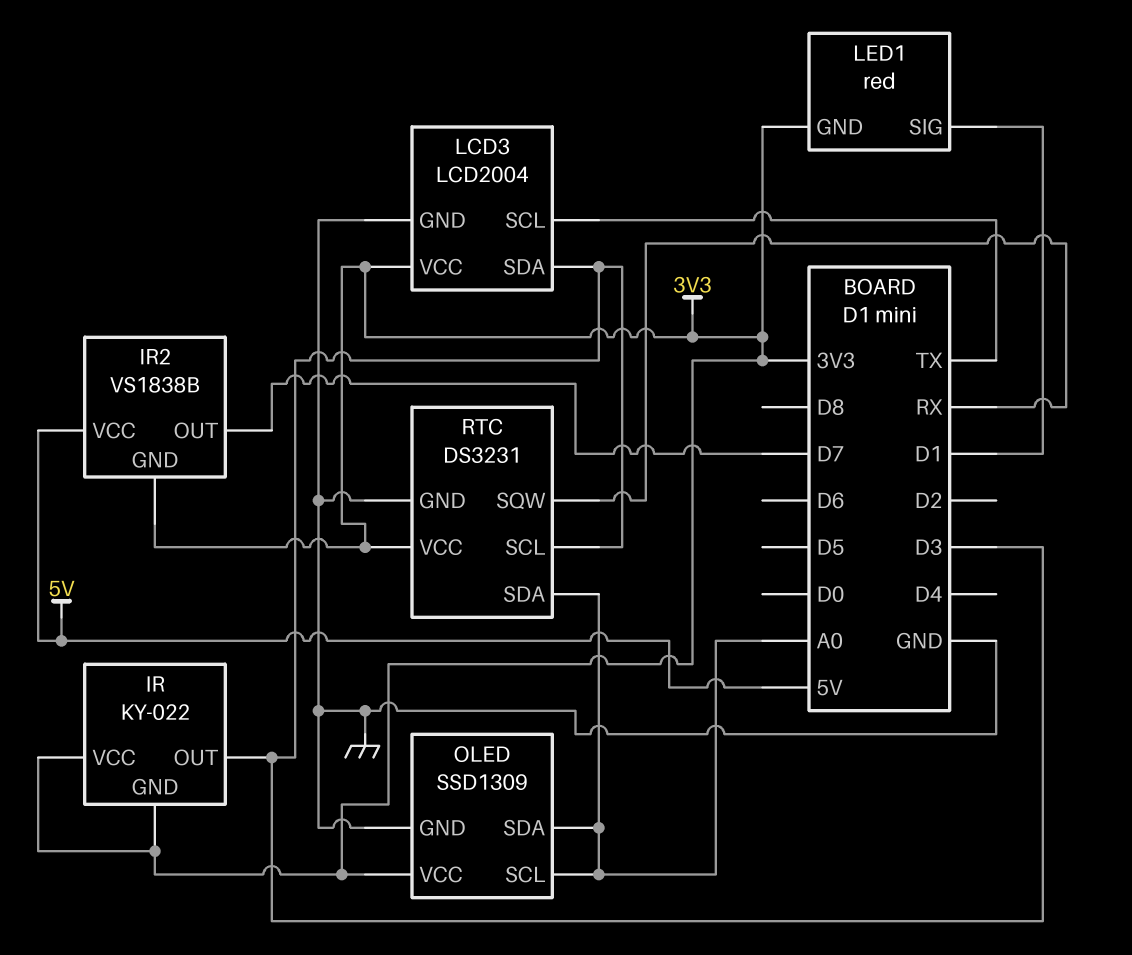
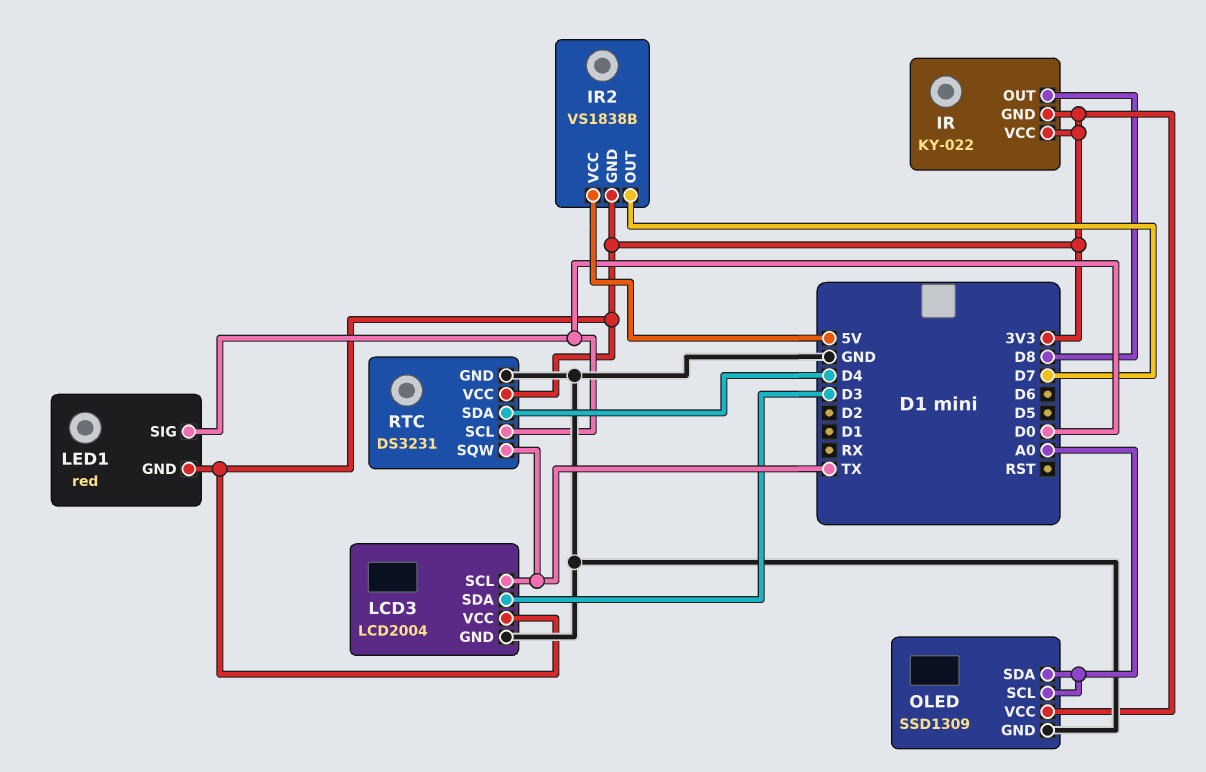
IR pin OUT: D3 -> D8
LED1 pin SIG: D1 -> D0
RTC pin SCL: D3 -> D0
RTC pin SDA: A0 -> D4
RTC pin SQW: RX -> TX

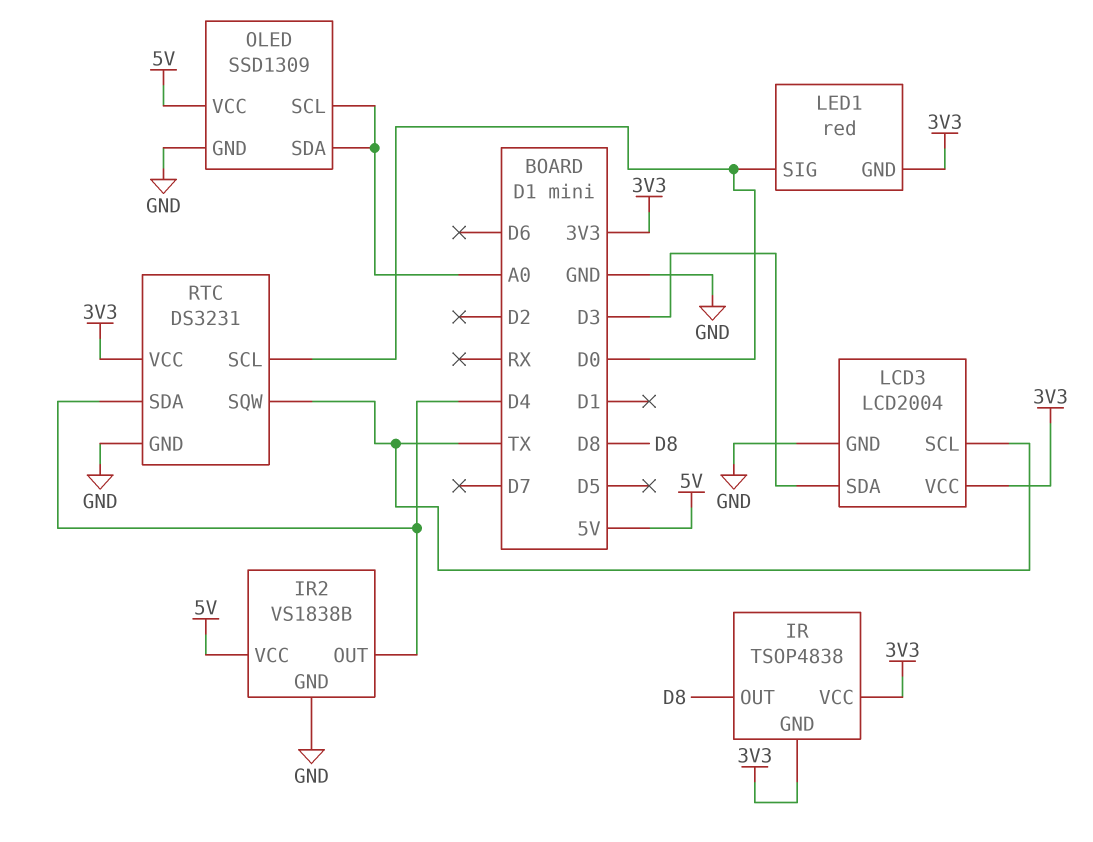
IR: KY-022 -> TSOP4838
IR2 pin GND: 3V3 -> GND
IR2 pin OUT: D7 -> D4
OLED pin VCC: 3V3 -> 5V

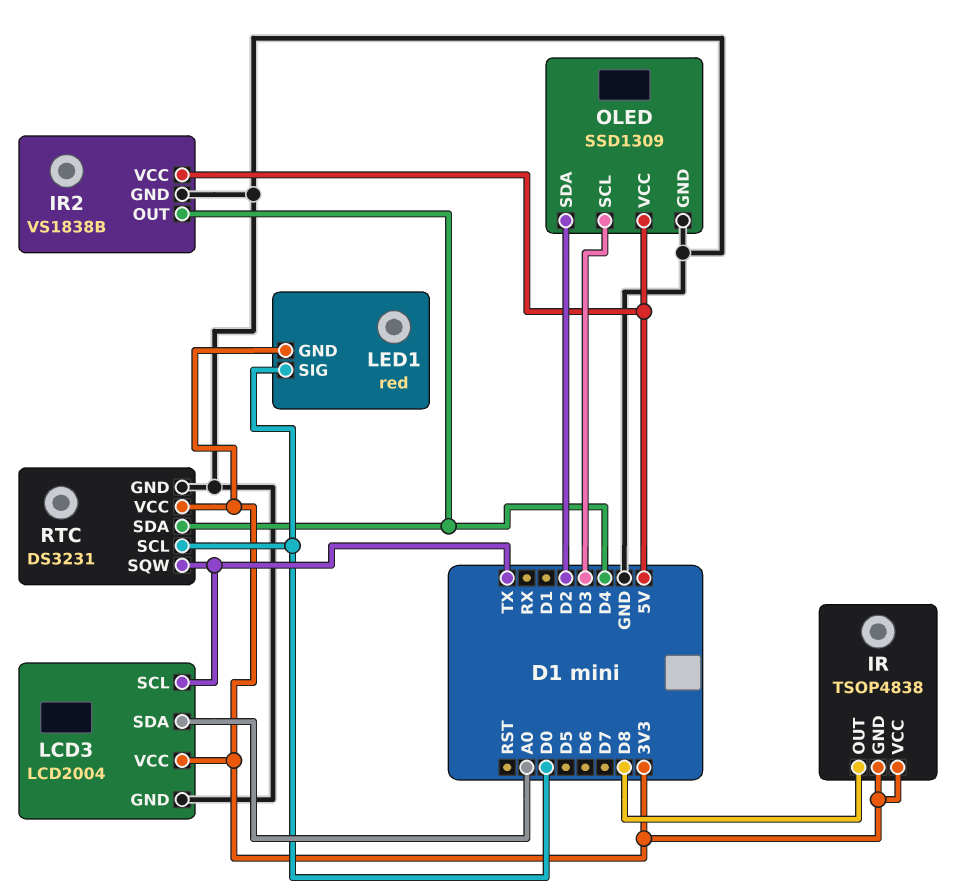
LCD3 pin SDA: D3 -> A0
OLED pin SCL: A0 -> D3
OLED pin SDA: A0 -> D2

